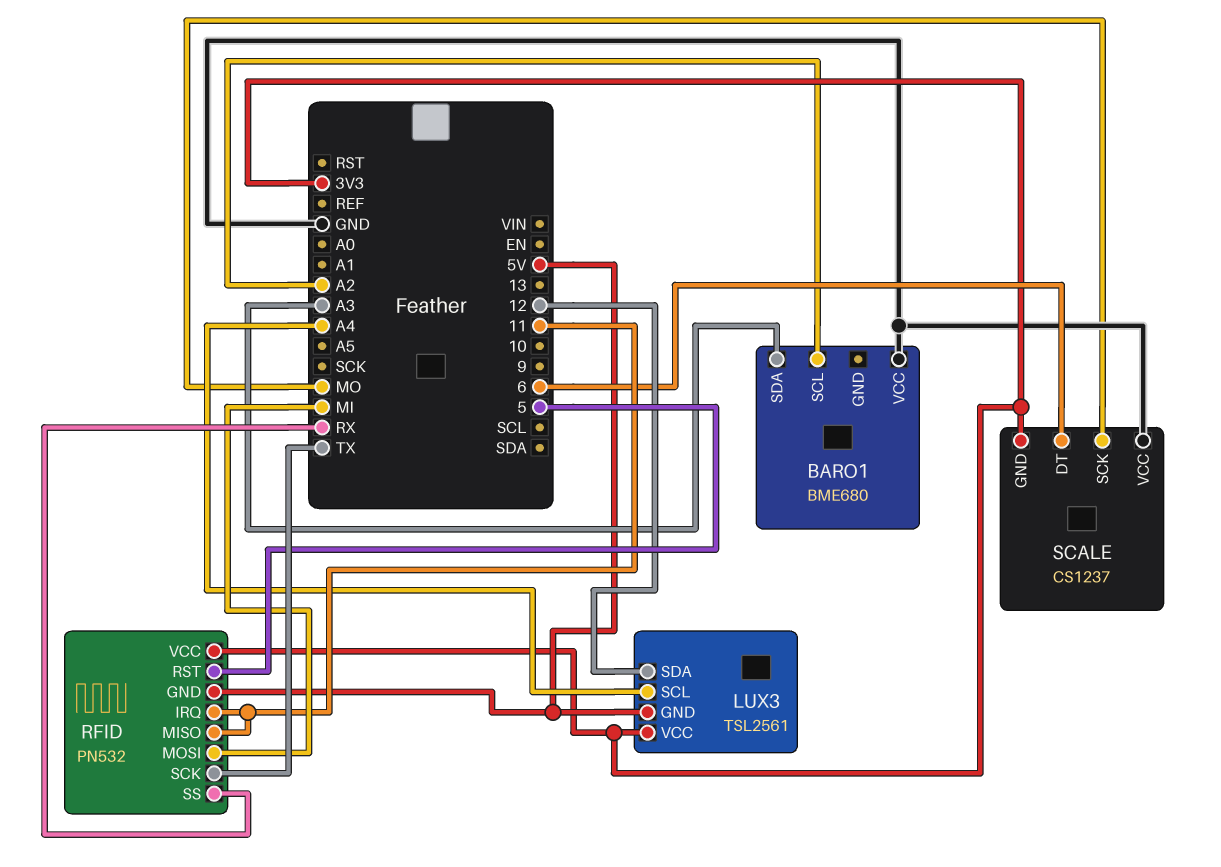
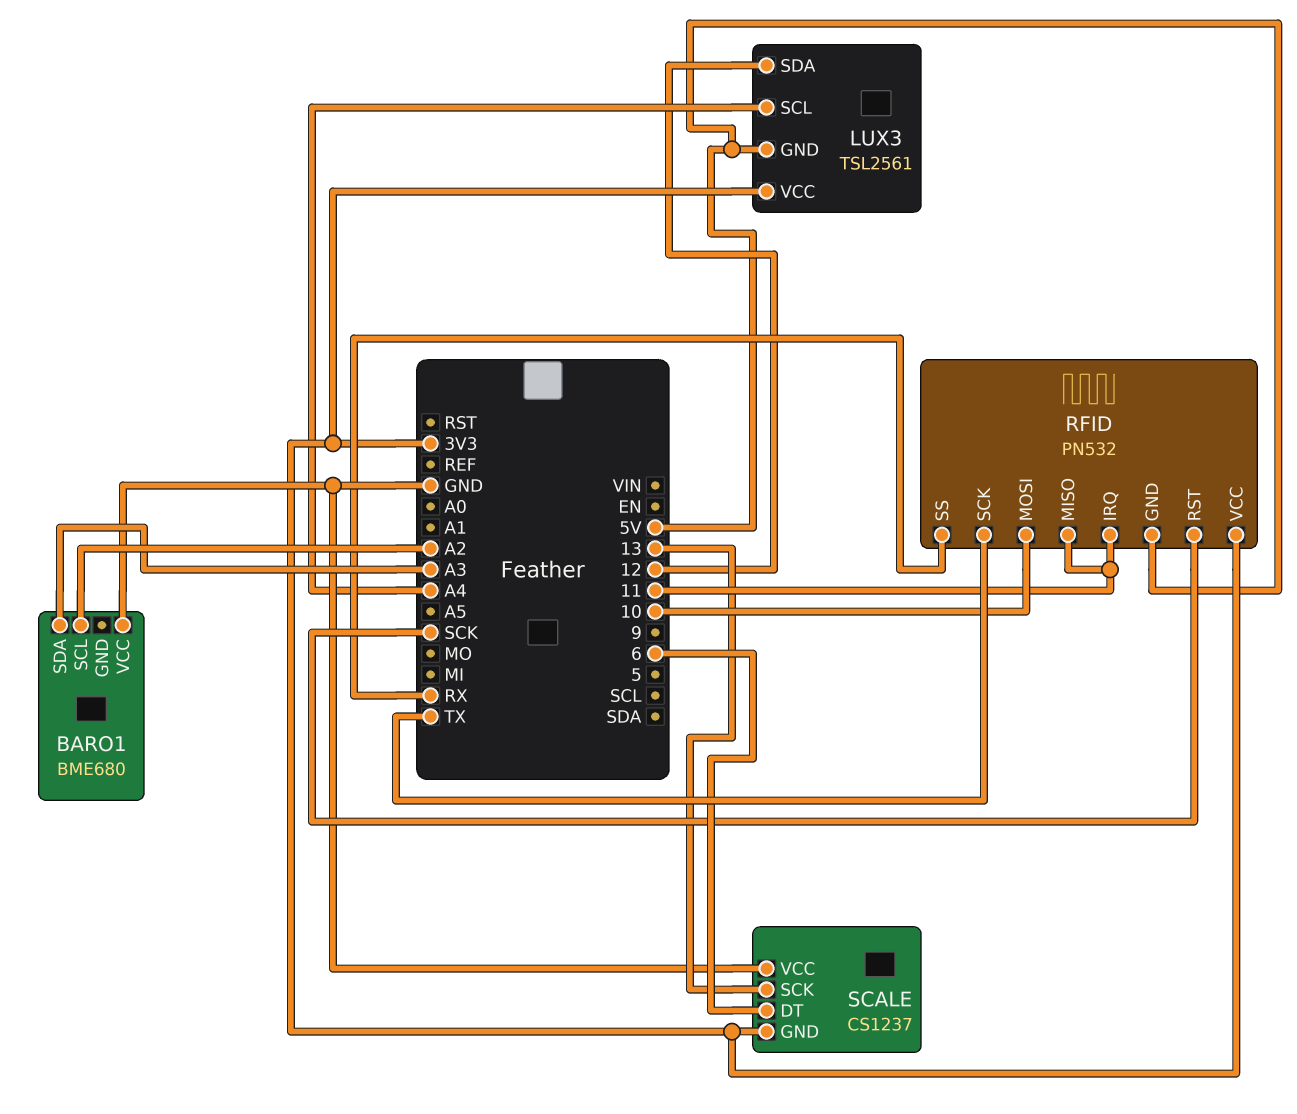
RFID pin MOSI: MI -> 10
RFID pin RST: 5 -> SCK
SCALE pin SCK: MO -> 13

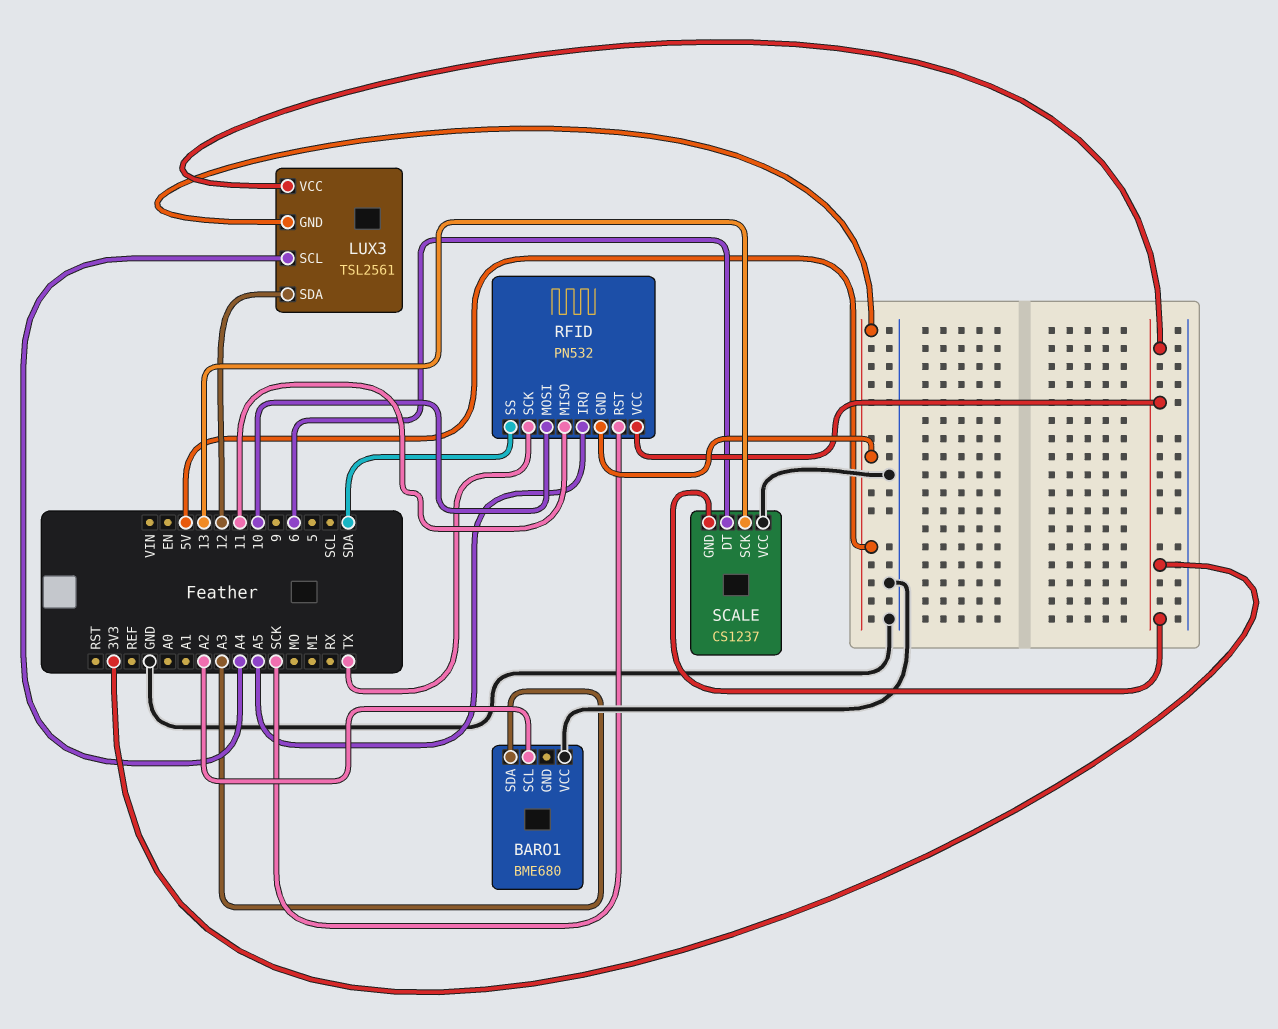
RFID pin IRQ: 11 -> A5
RFID pin SS: RX -> SDA

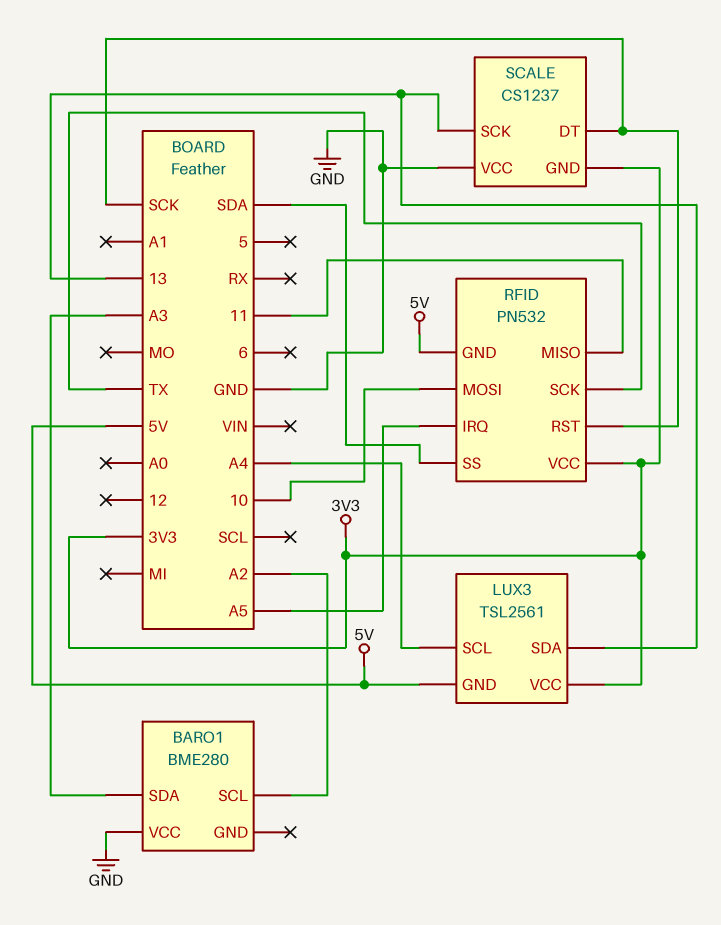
BARO1: BME680 -> BME280
LUX3 pin SDA: 12 -> 13
SCALE pin DT: 6 -> SCK

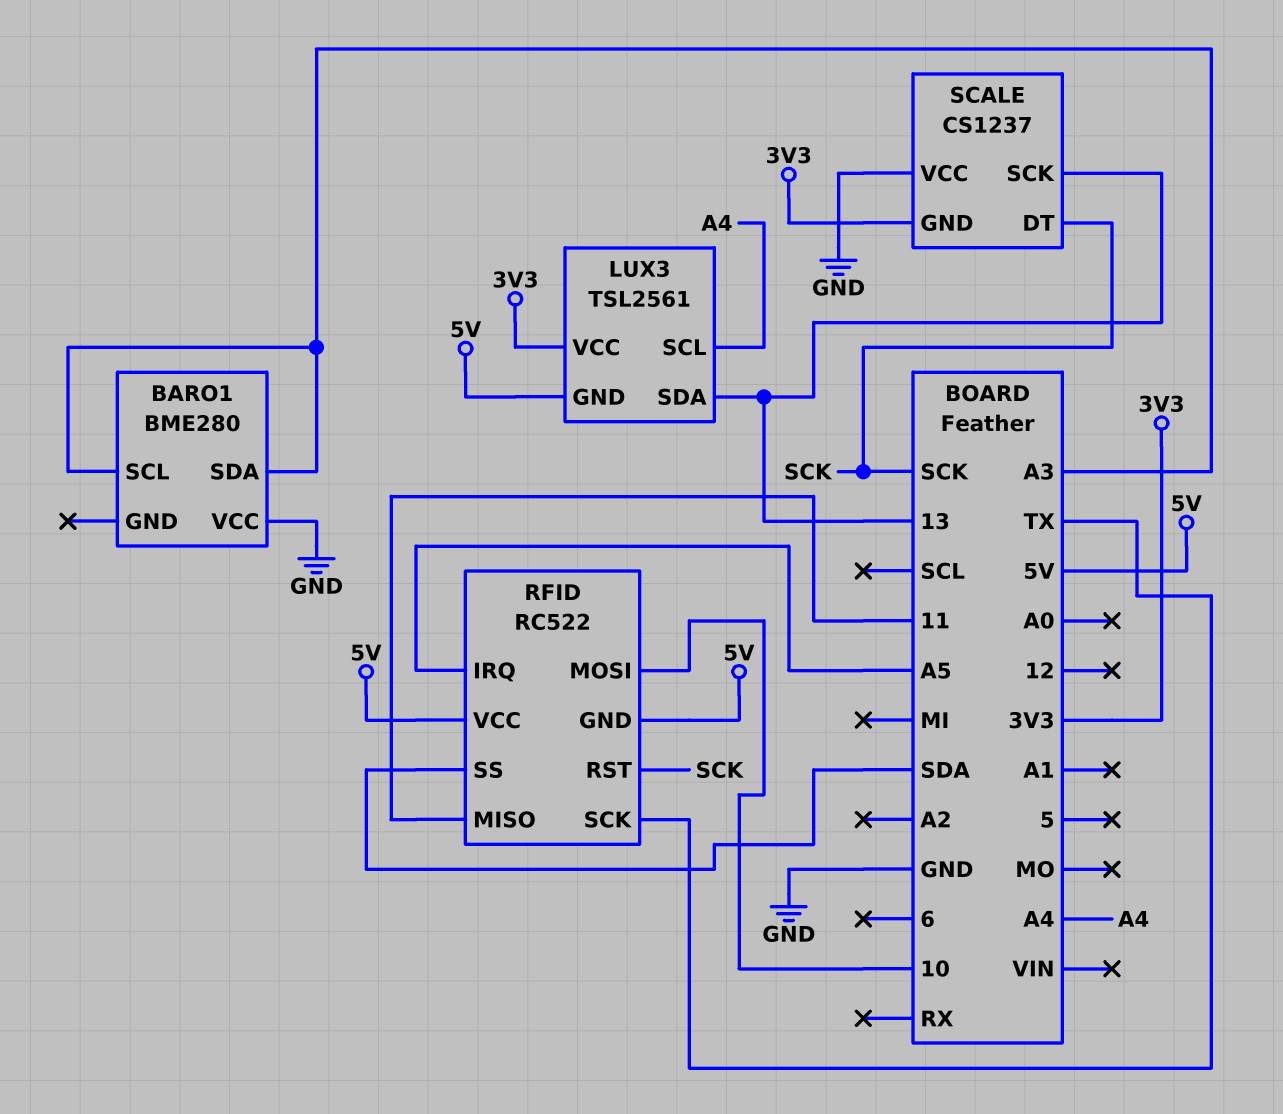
BARO1 pin SCL: A2 -> A3
RFID: PN532 -> RC522
RFID pin VCC: 3V3 -> 5V

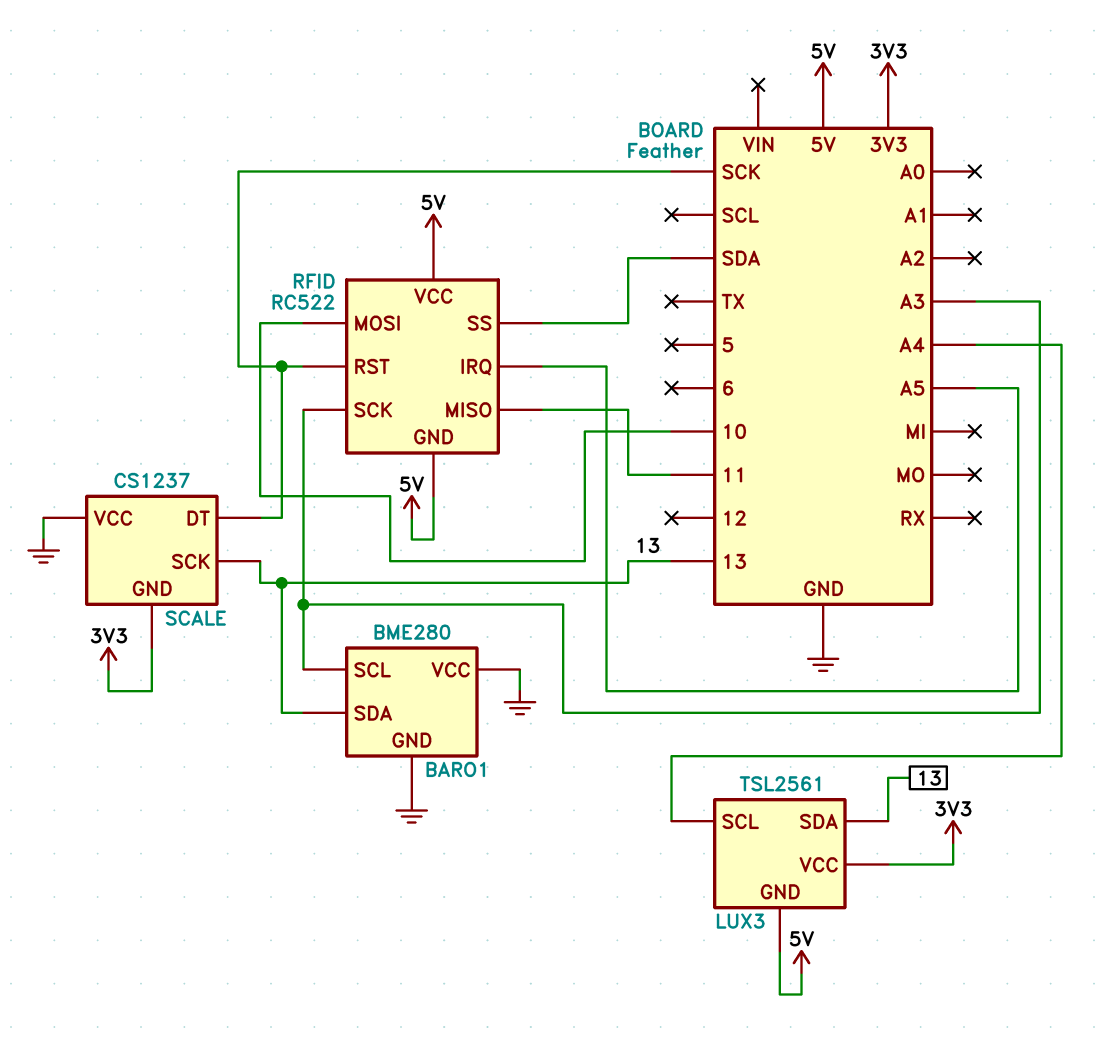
BARO1 pin GND: none -> GND
BARO1 pin SDA: A3 -> 13
RFID pin SCK: TX -> A3

